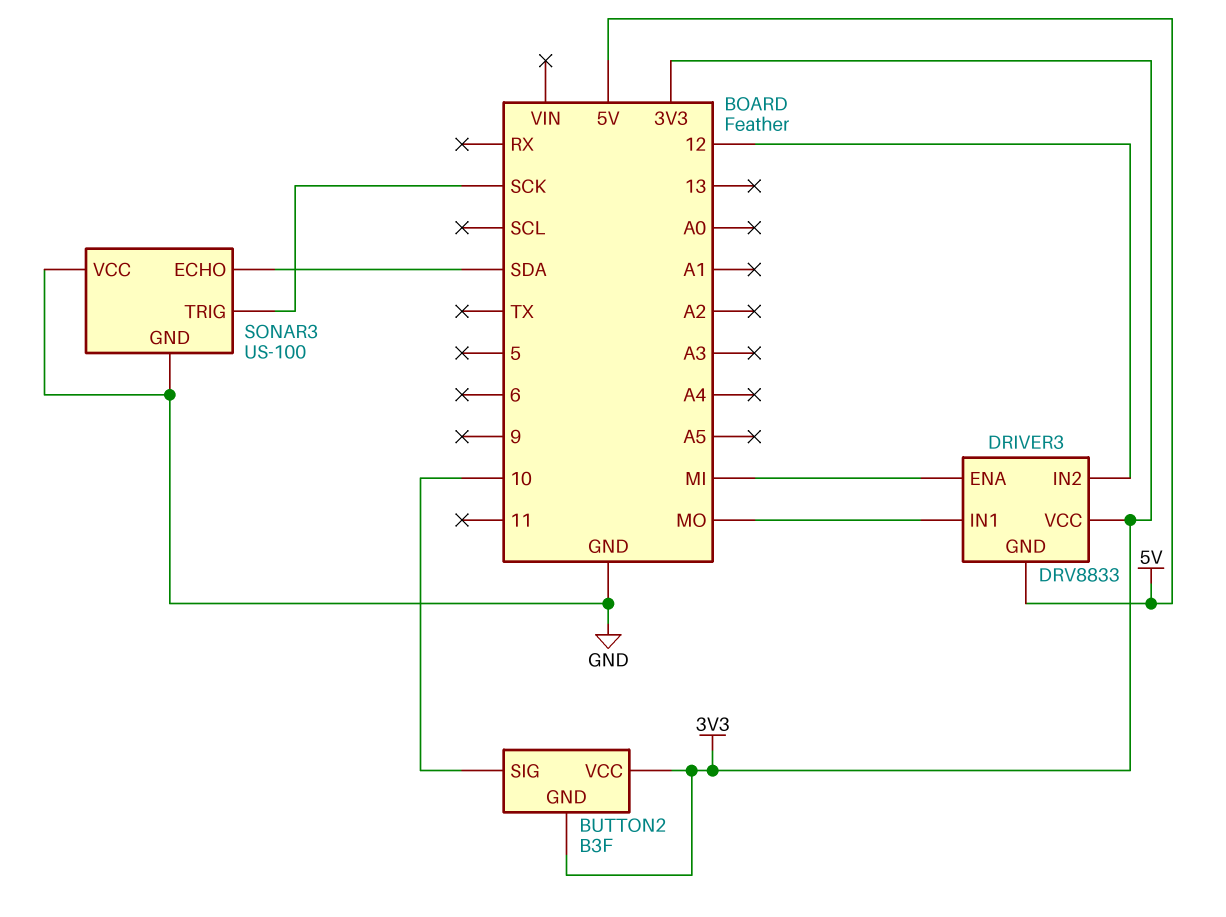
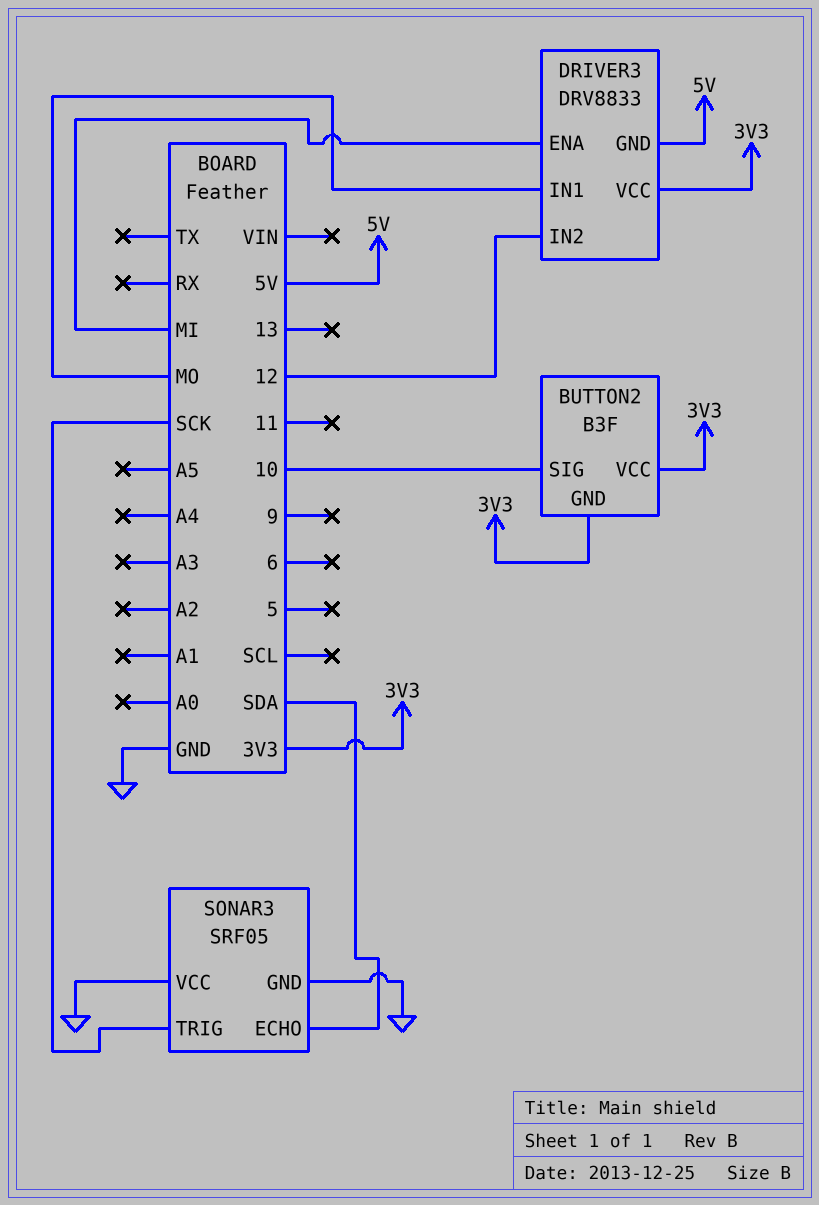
SONAR3: US-100 -> SRF05

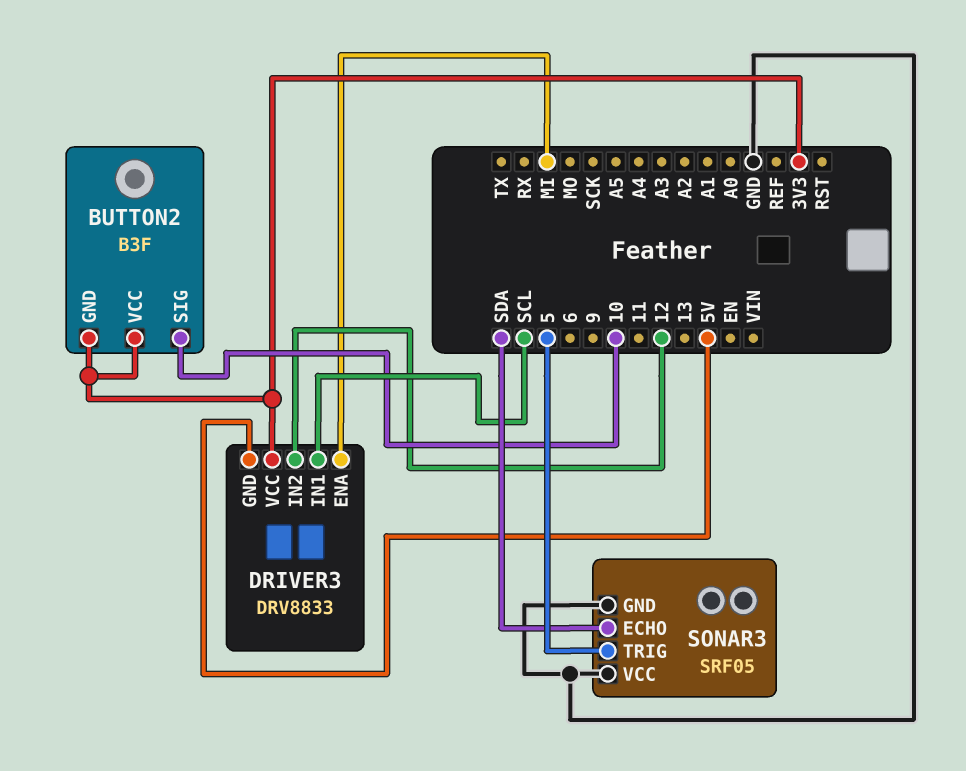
DRIVER3 pin IN1: MO -> SCL
SONAR3 pin TRIG: SCK -> 5

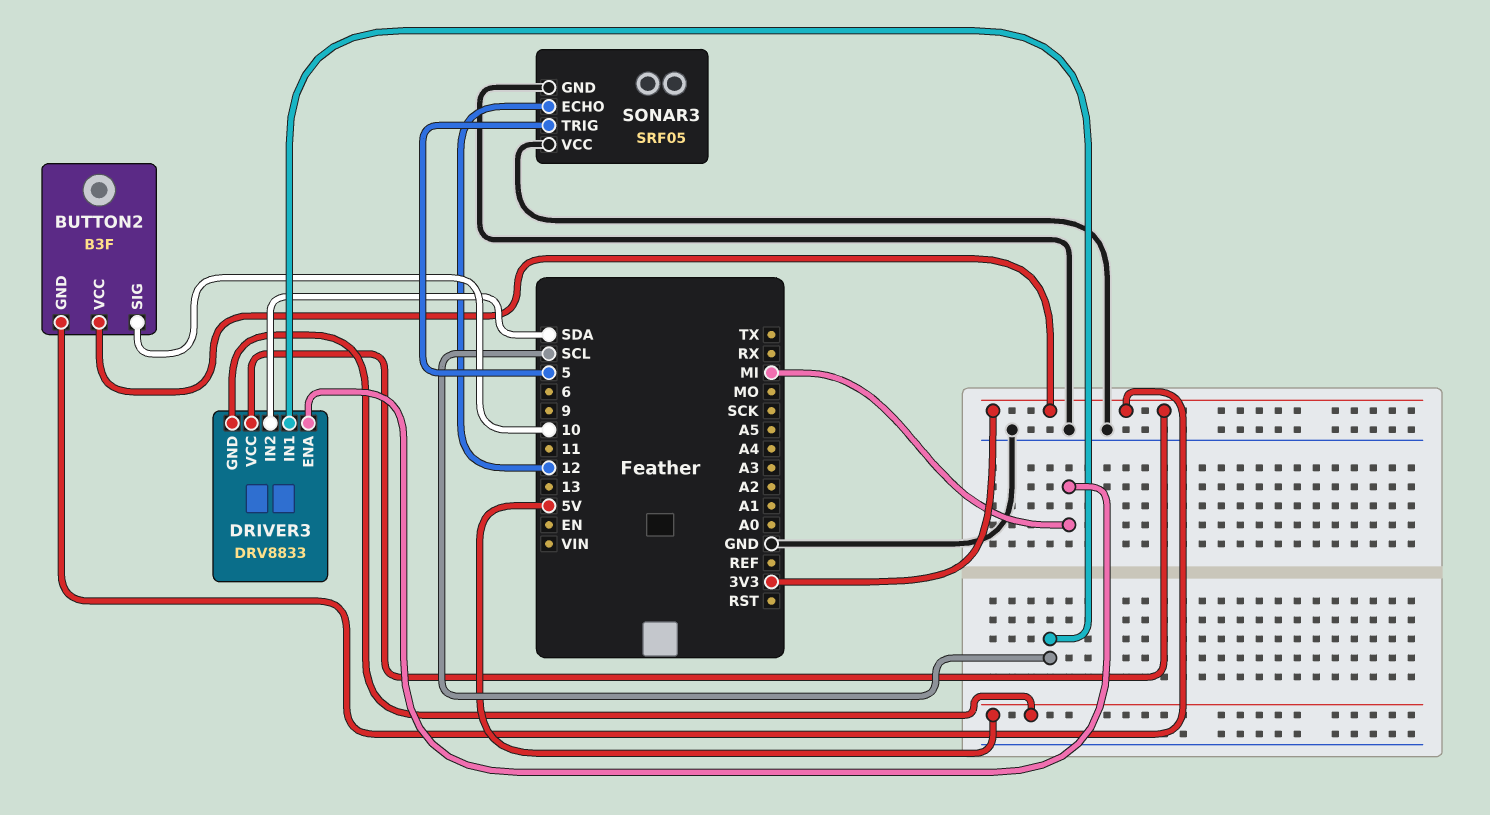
DRIVER3 pin IN2: 12 -> SDA
SONAR3 pin ECHO: SDA -> 12

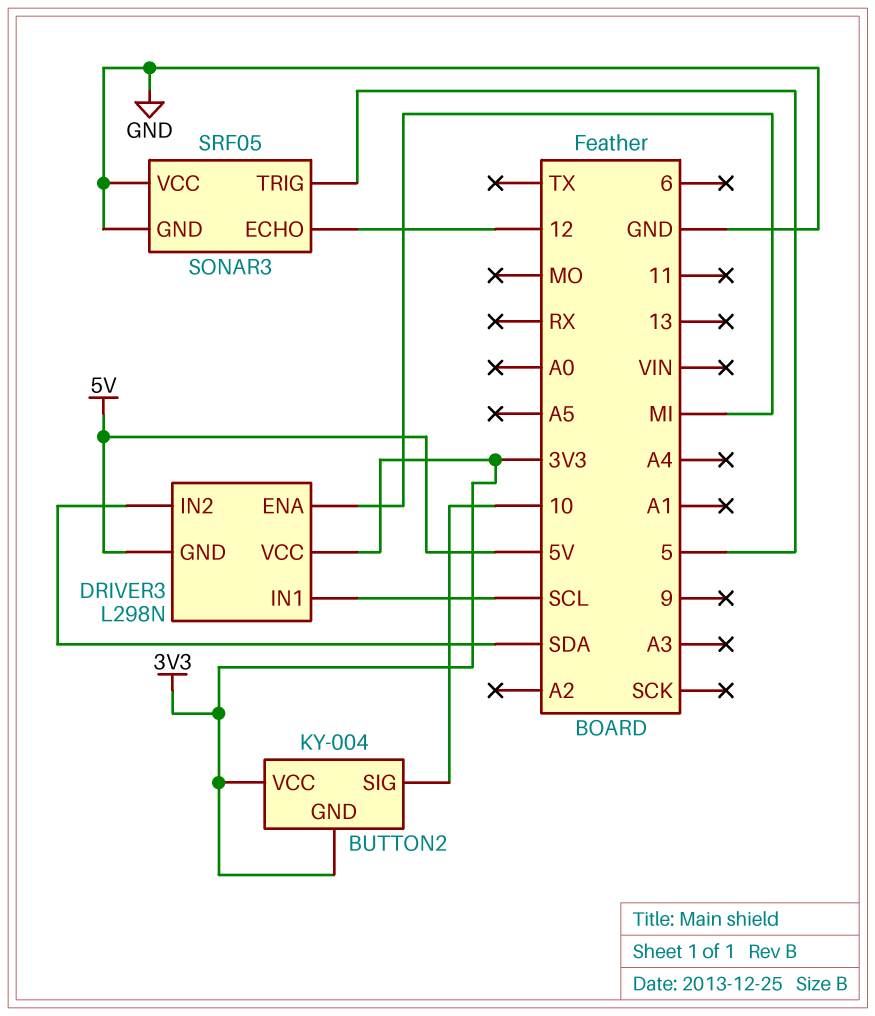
BUTTON2: B3F -> KY-004
DRIVER3: DRV8833 -> L298N

